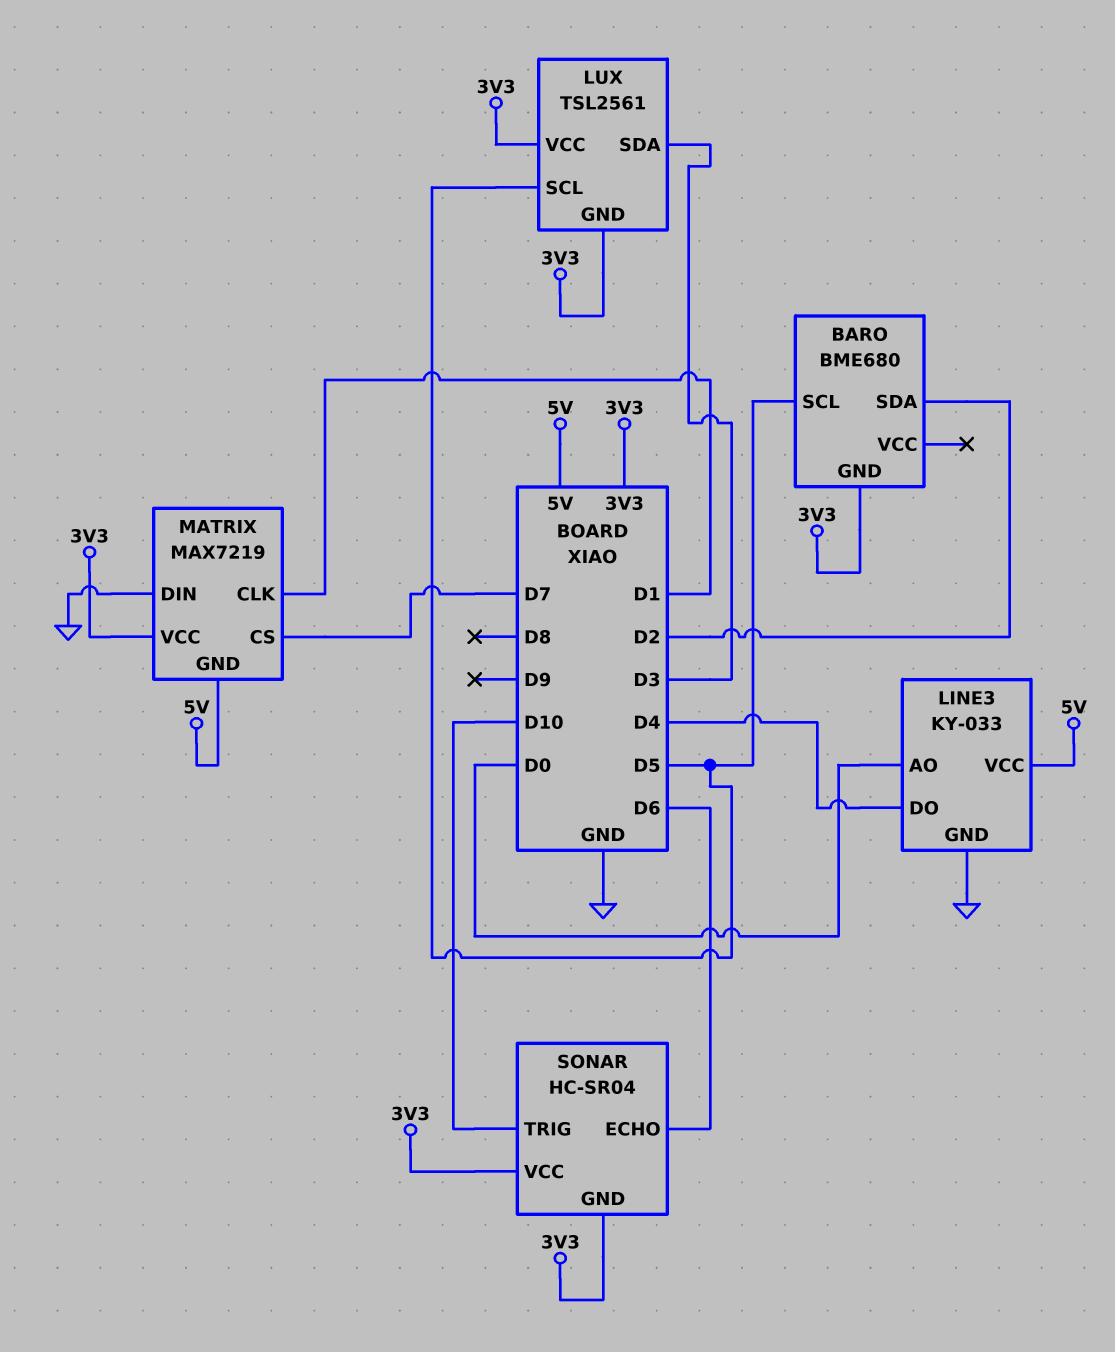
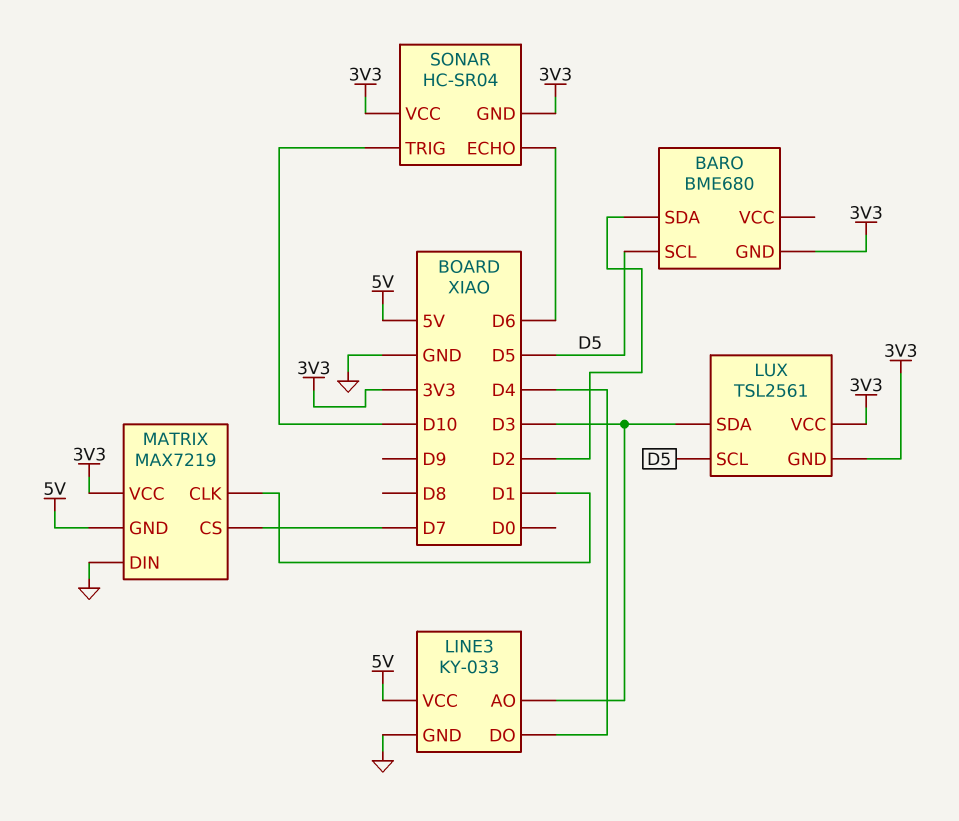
LINE3 pin AO: D0 -> D3

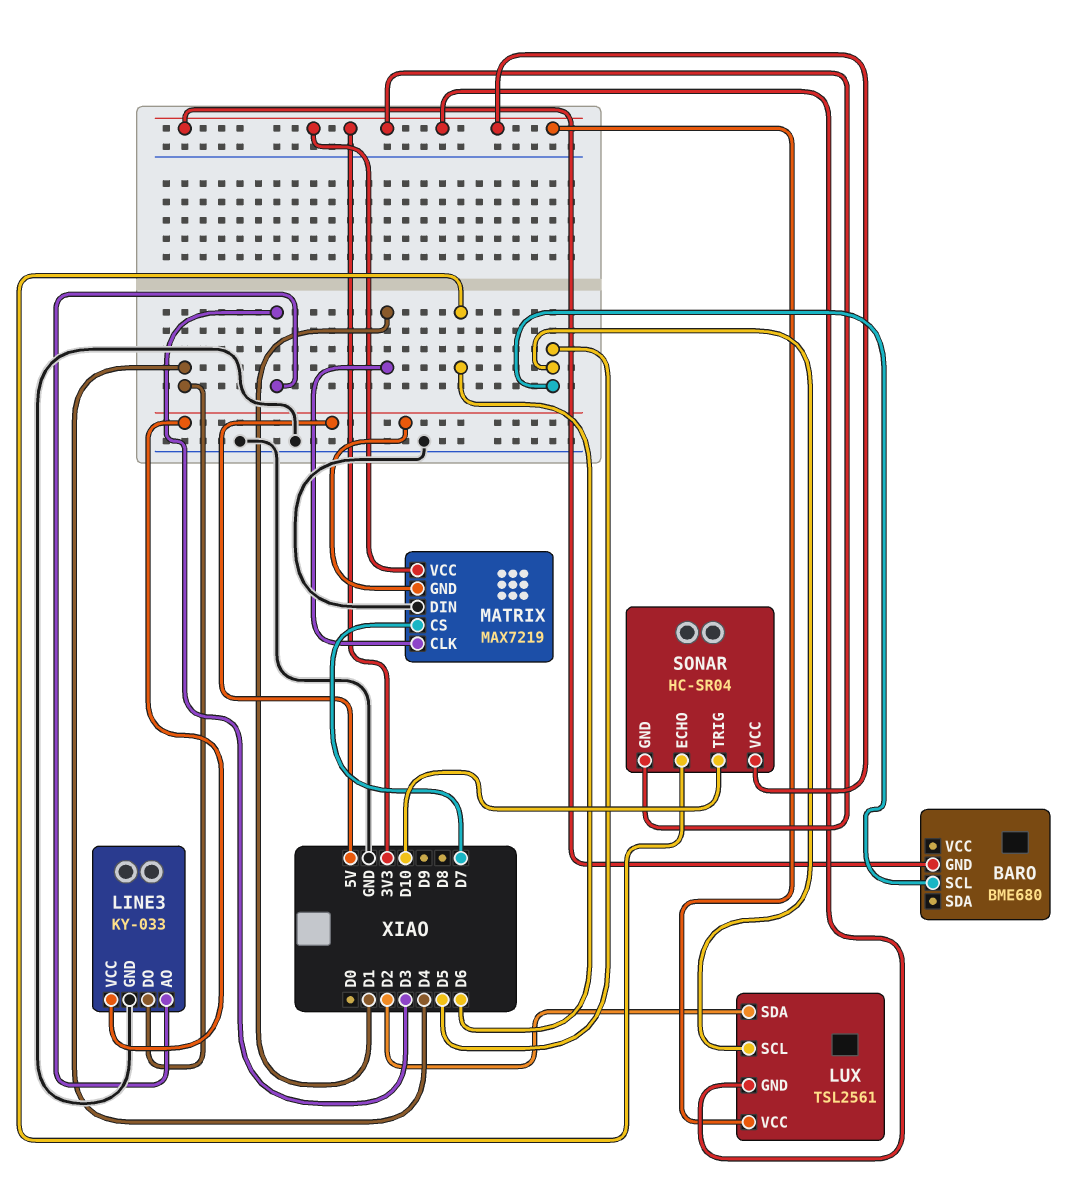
BARO pin SDA: D2 -> none
LUX pin SDA: D3 -> D2

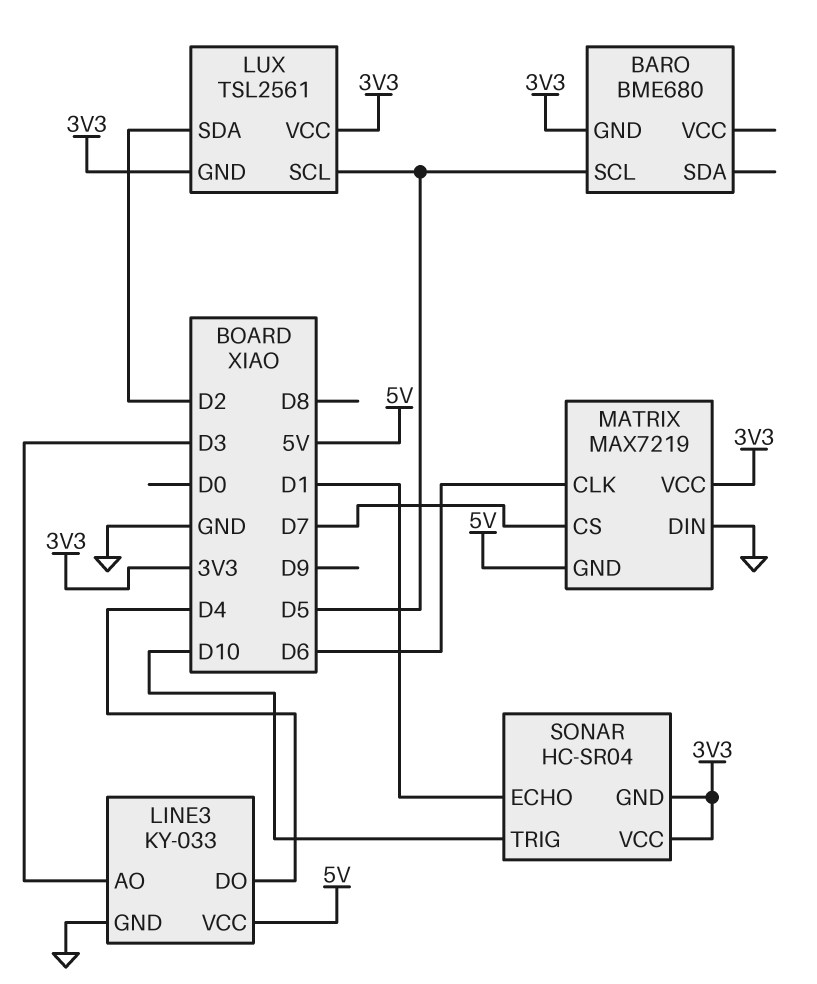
MATRIX pin CLK: D1 -> D6
SONAR pin ECHO: D6 -> D1

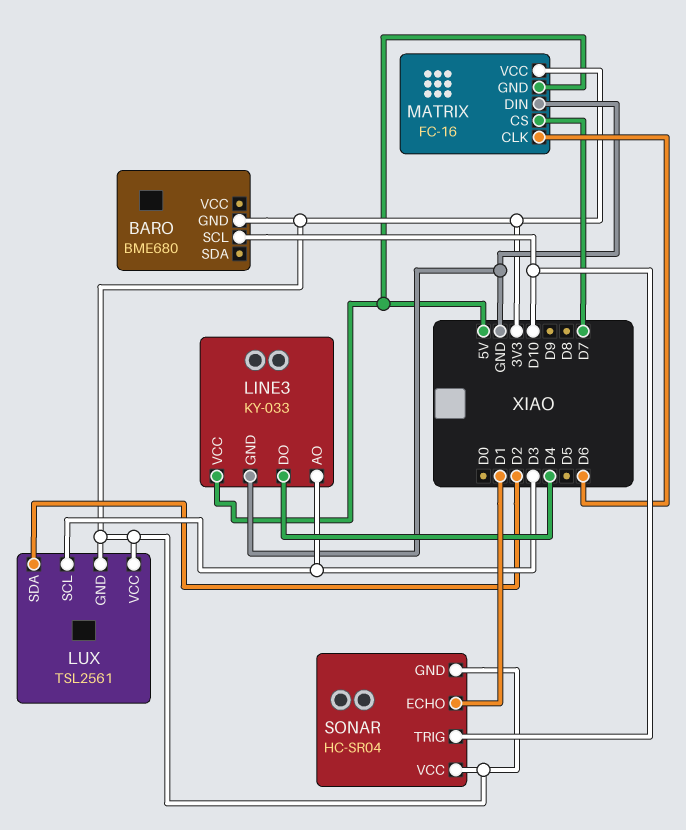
BARO pin SCL: D5 -> D10
LUX pin SCL: D5 -> D3
MATRIX: MAX7219 -> FC-16

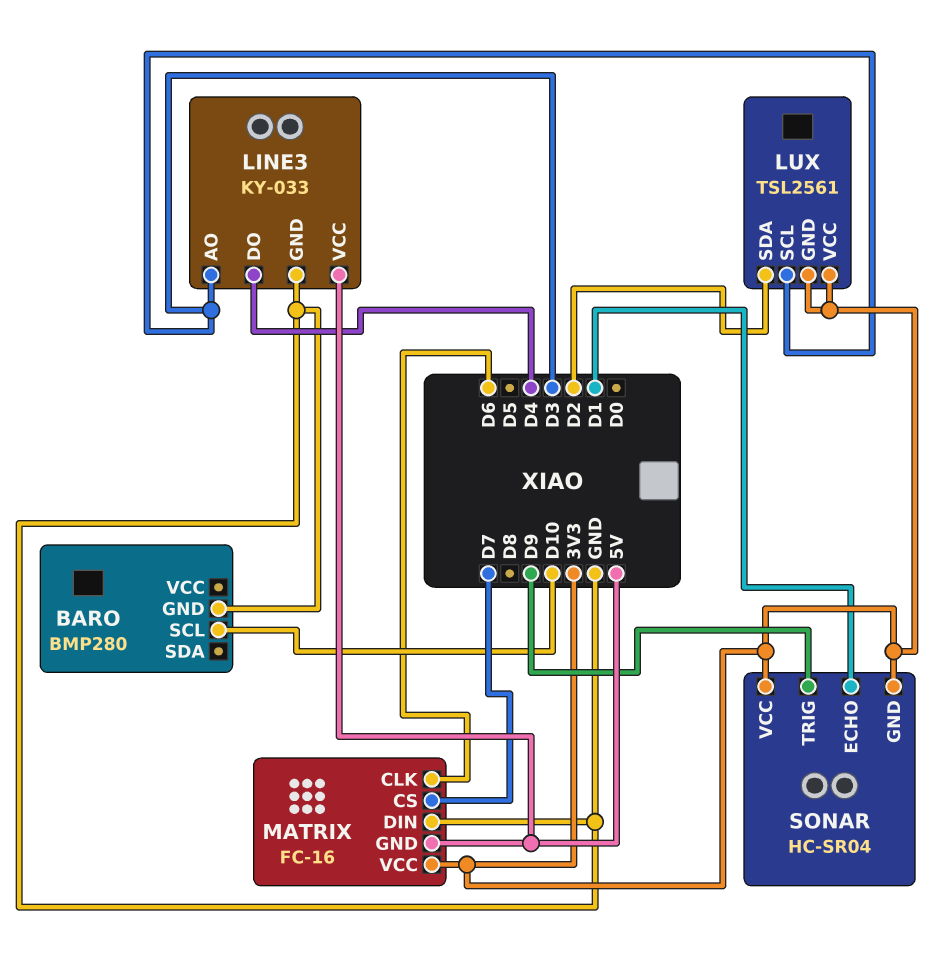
BARO: BME680 -> BMP280
BARO pin GND: 3V3 -> GND
SONAR pin TRIG: D10 -> D9

